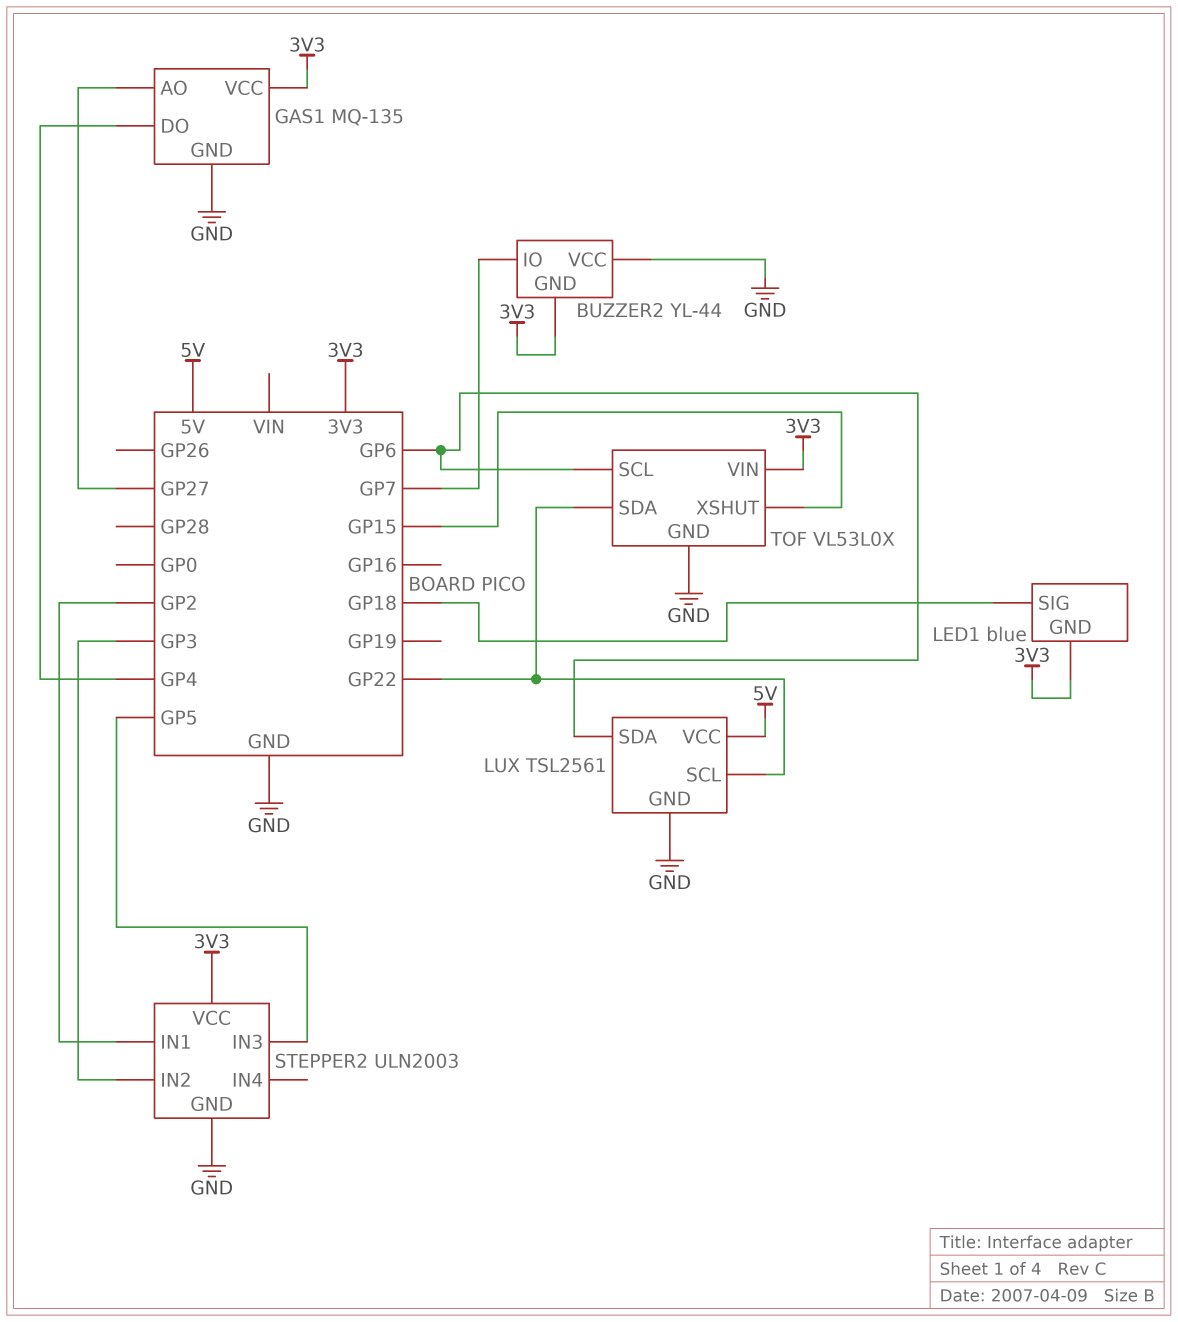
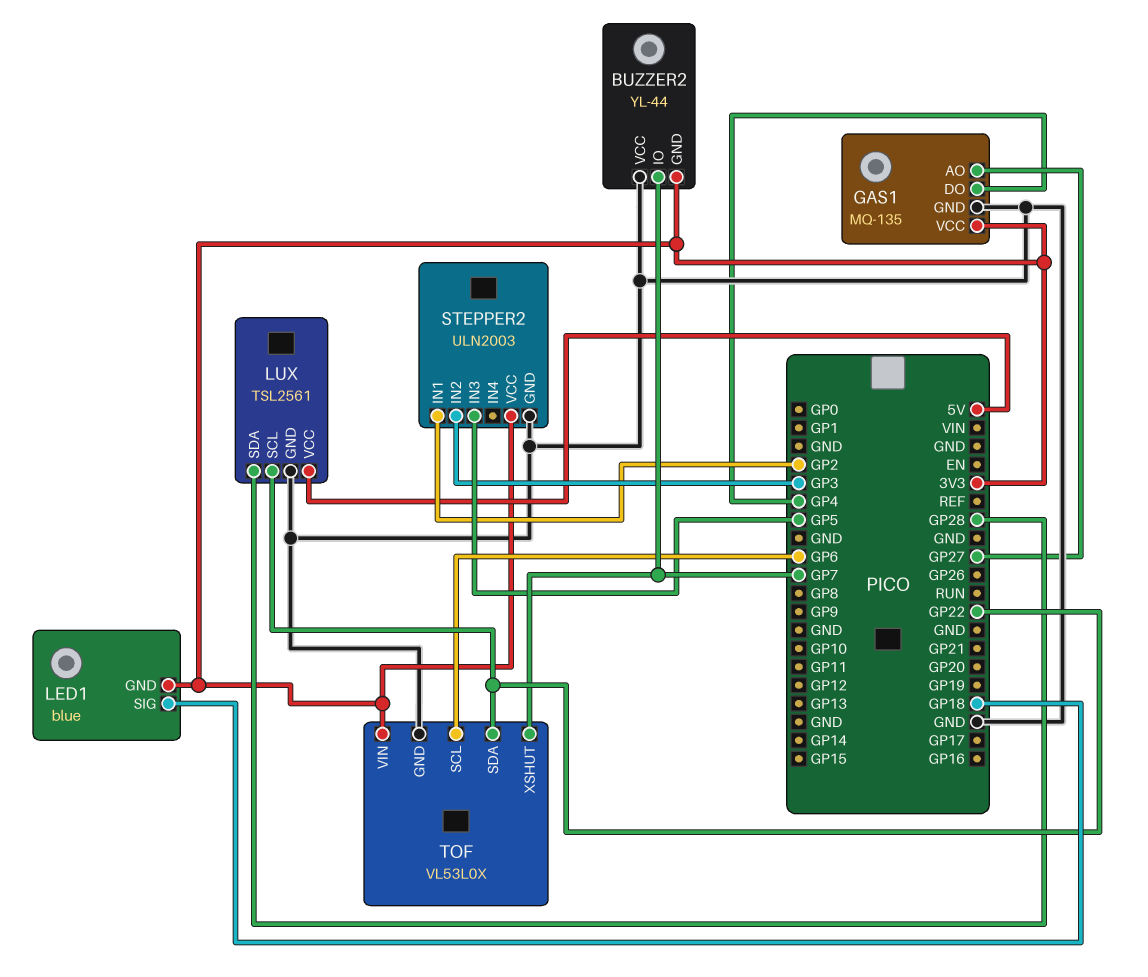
LUX pin SDA: GP6 -> GP28
TOF pin XSHUT: GP15 -> GP7

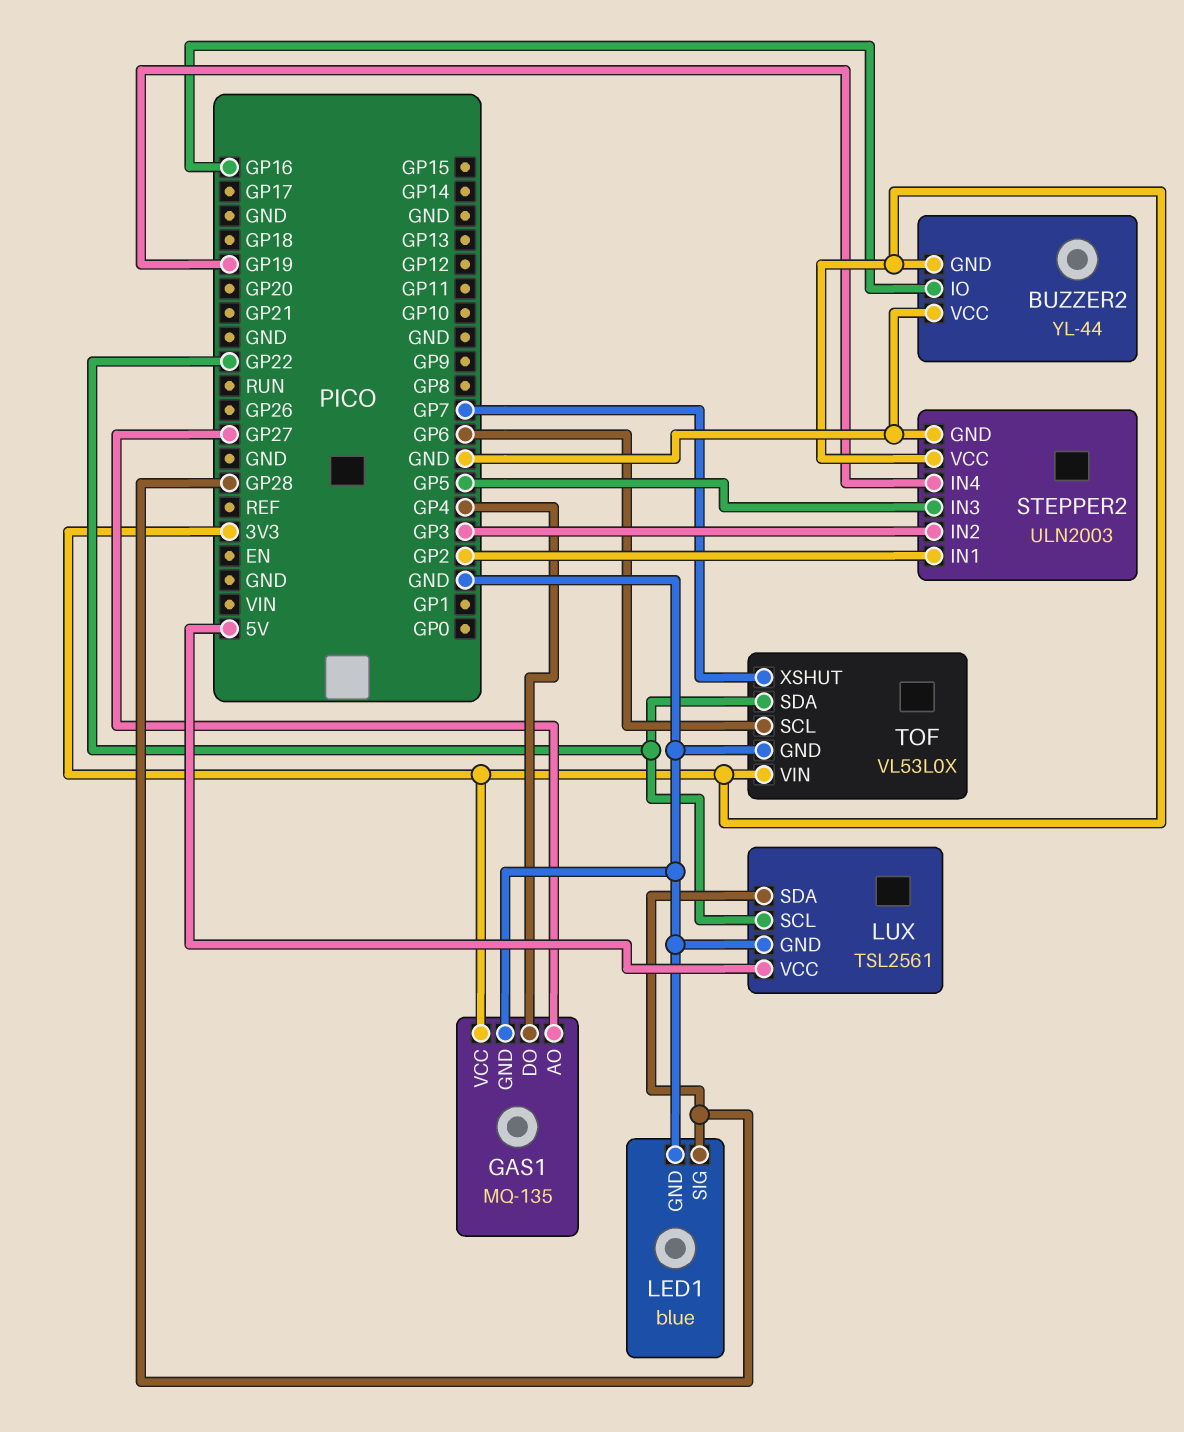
BUZZER2 pin IO: GP7 -> GP16
LED1 pin GND: 3V3 -> GND
LED1 pin SIG: GP18 -> GP28
STEPPER2 pin IN4: none -> GP19

